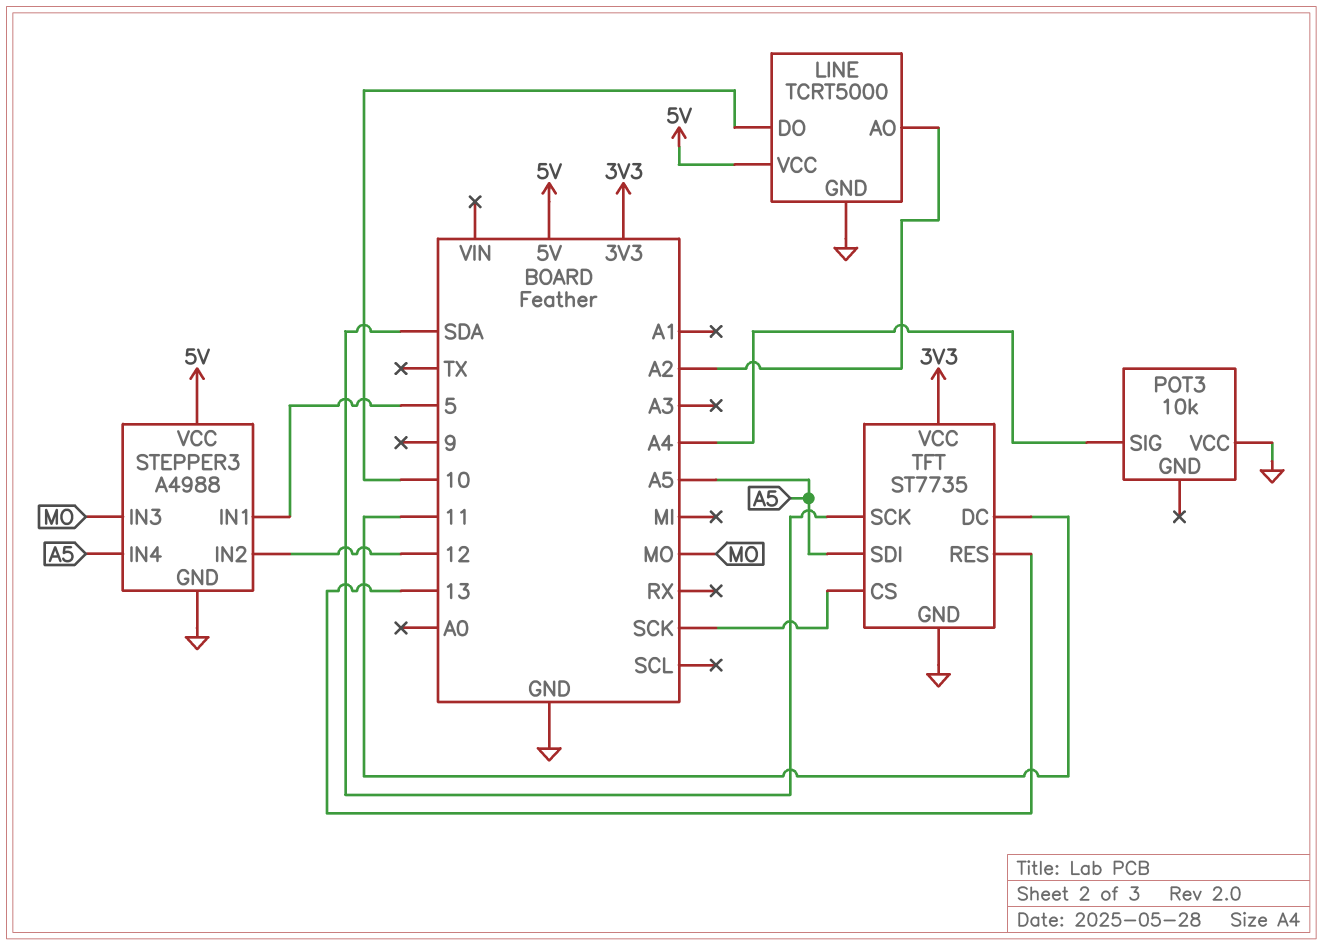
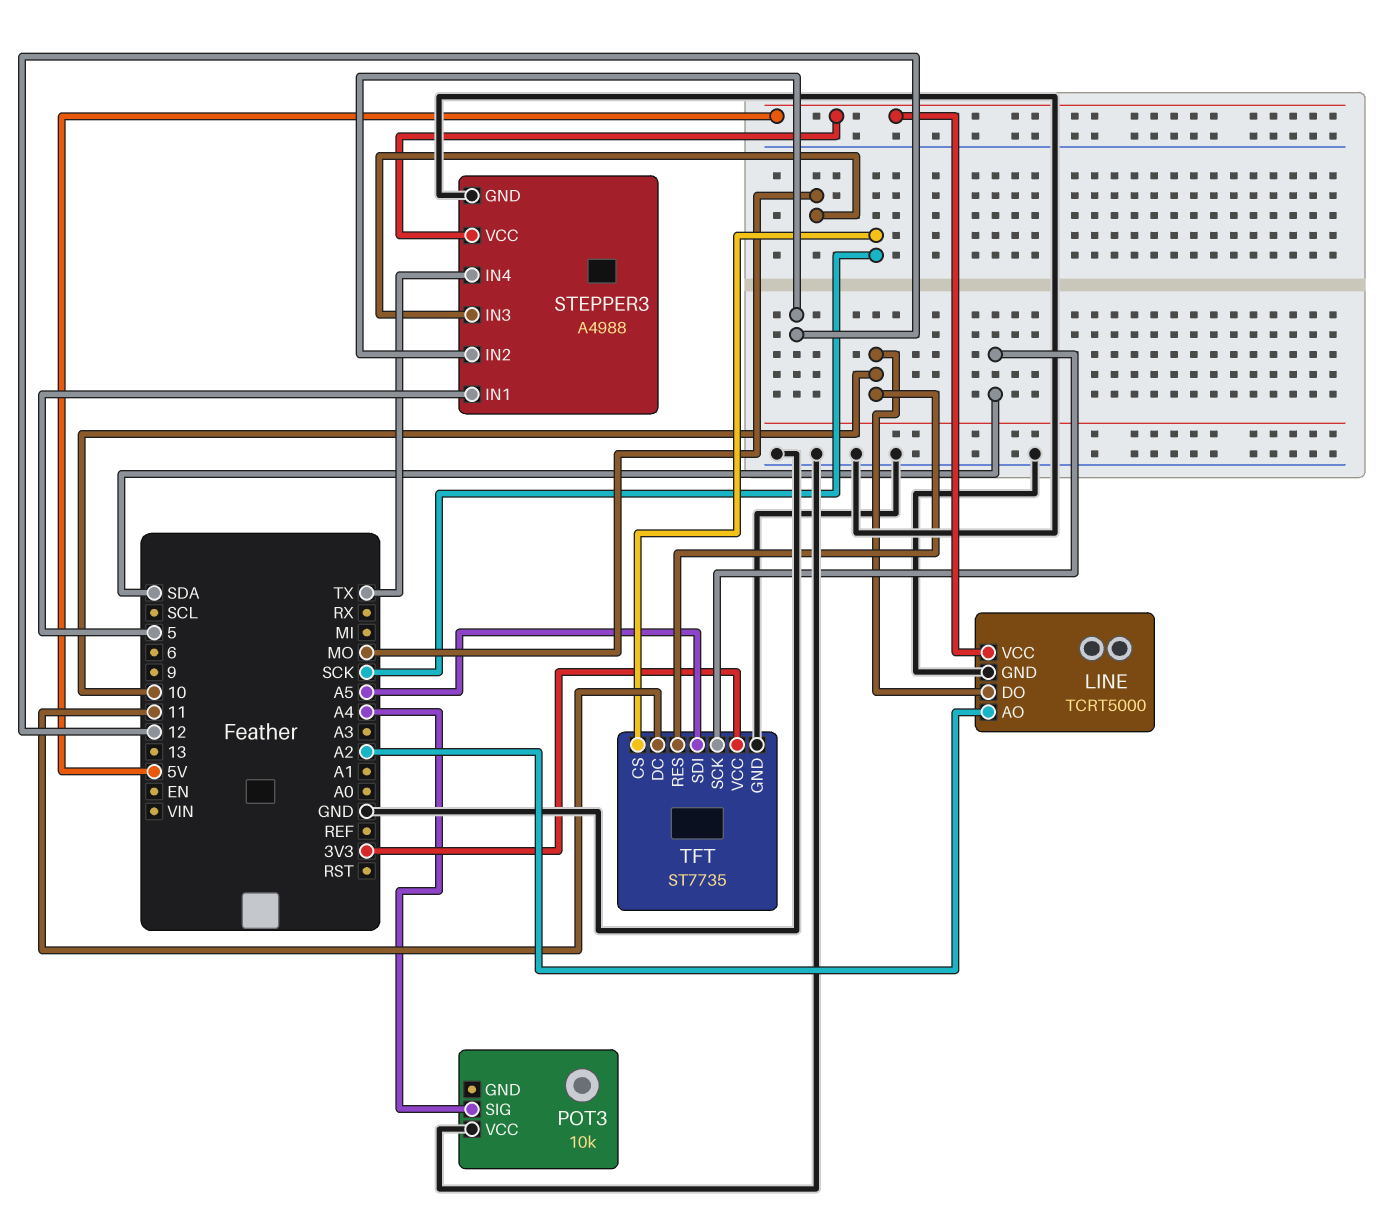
STEPPER3 pin IN4: A5 -> TX
TFT pin RES: 13 -> 10

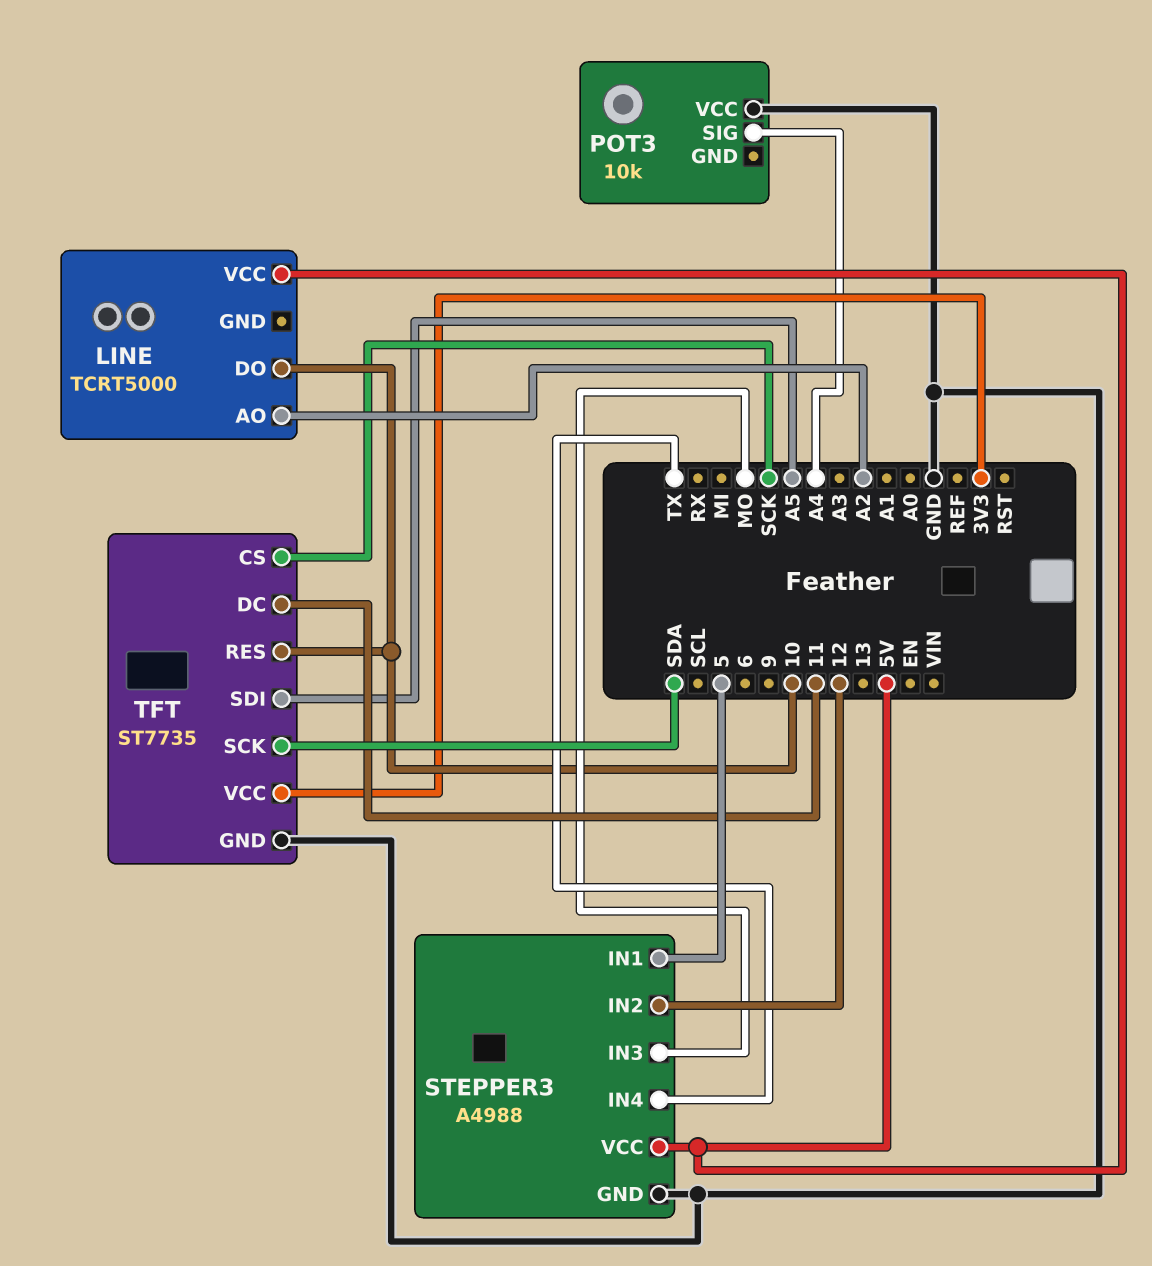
LINE pin GND: GND -> none

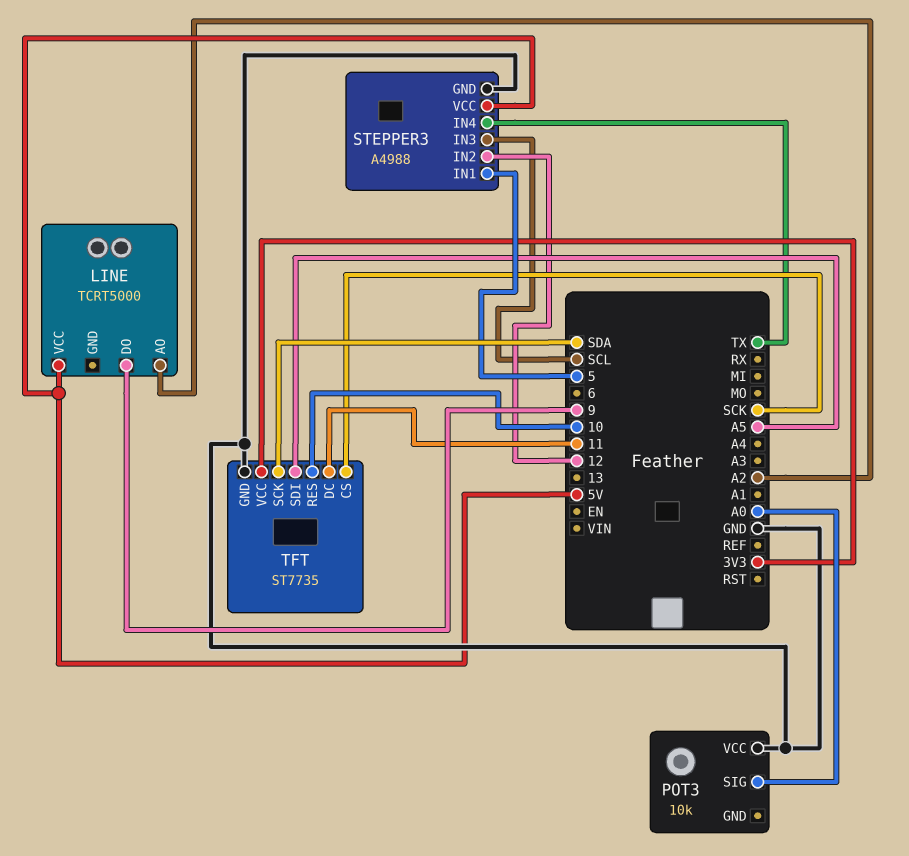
LINE pin DO: 10 -> 9
POT3 pin SIG: A4 -> A0
STEPPER3 pin IN3: MO -> SCL

